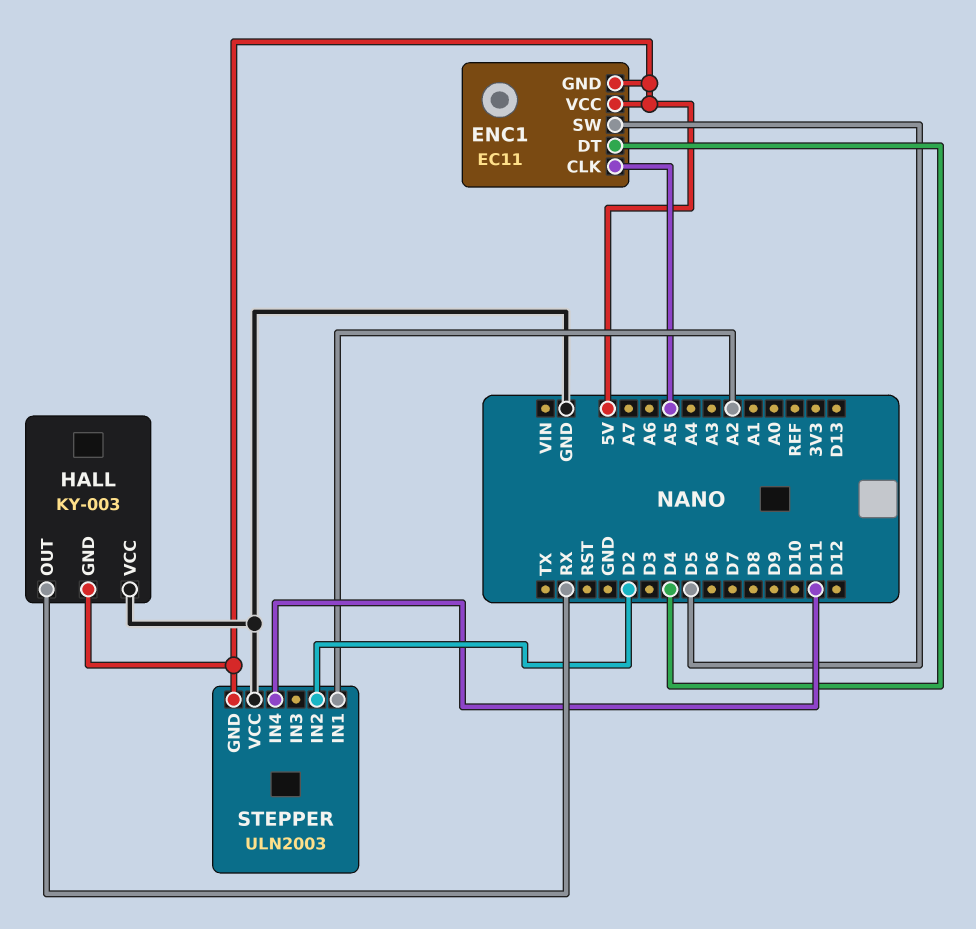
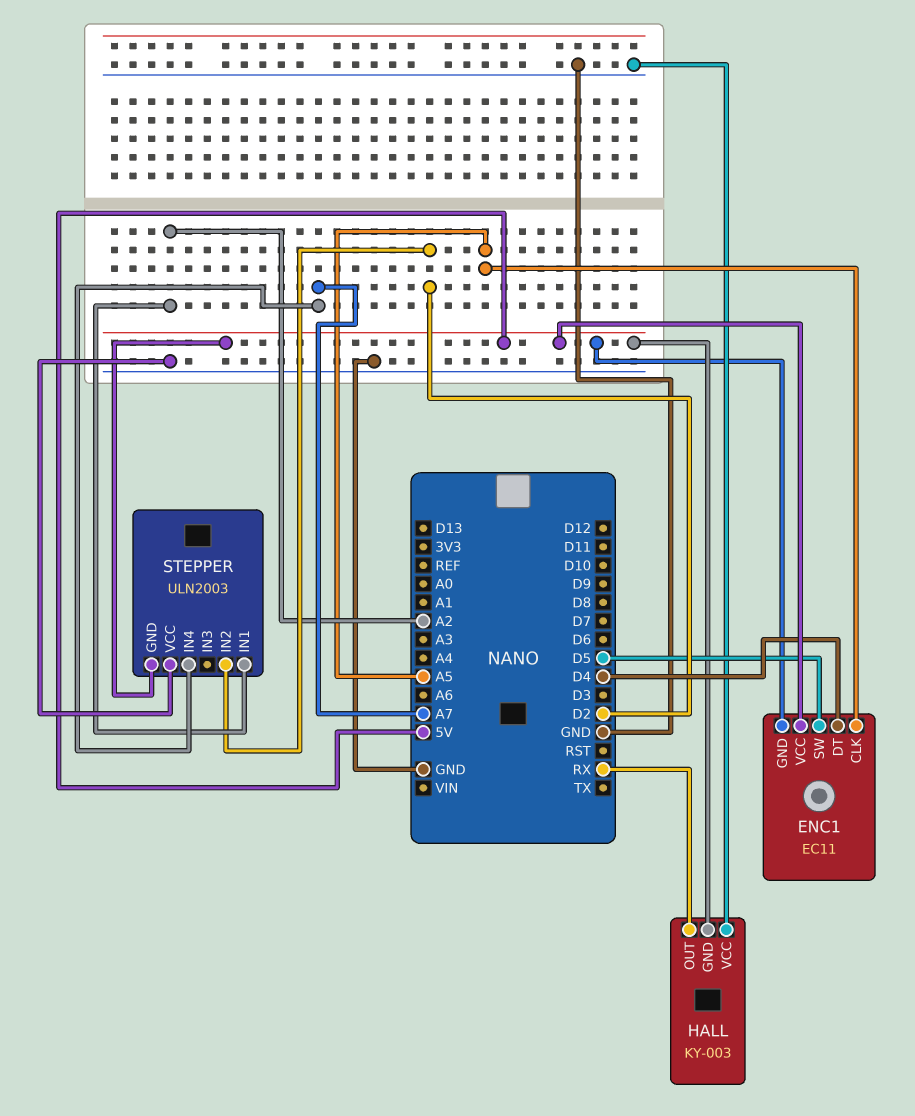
STEPPER pin IN4: D11 -> A7

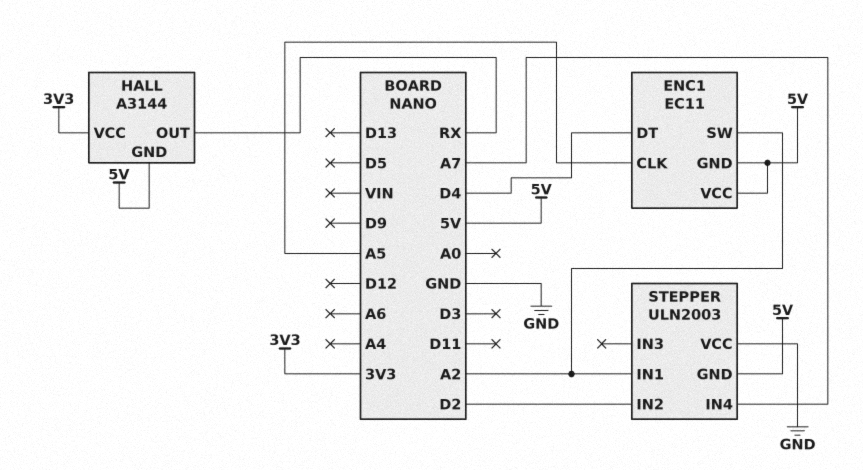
ENC1 pin SW: D5 -> A2
HALL: KY-003 -> A3144
HALL pin VCC: GND -> 3V3

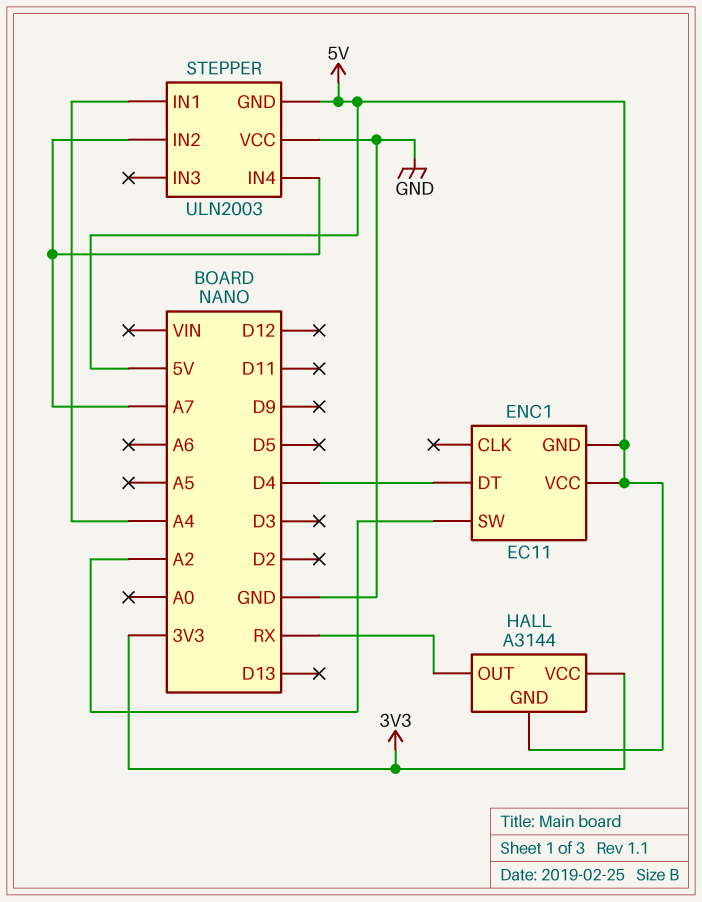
ENC1 pin CLK: A5 -> none
STEPPER pin IN1: A2 -> A4
STEPPER pin IN2: D2 -> A7

